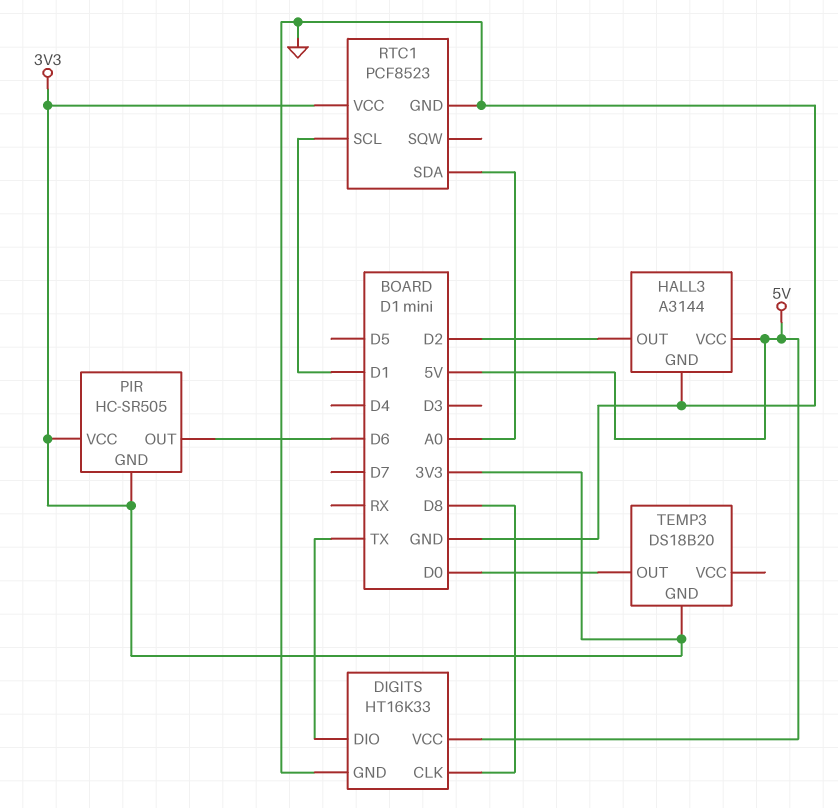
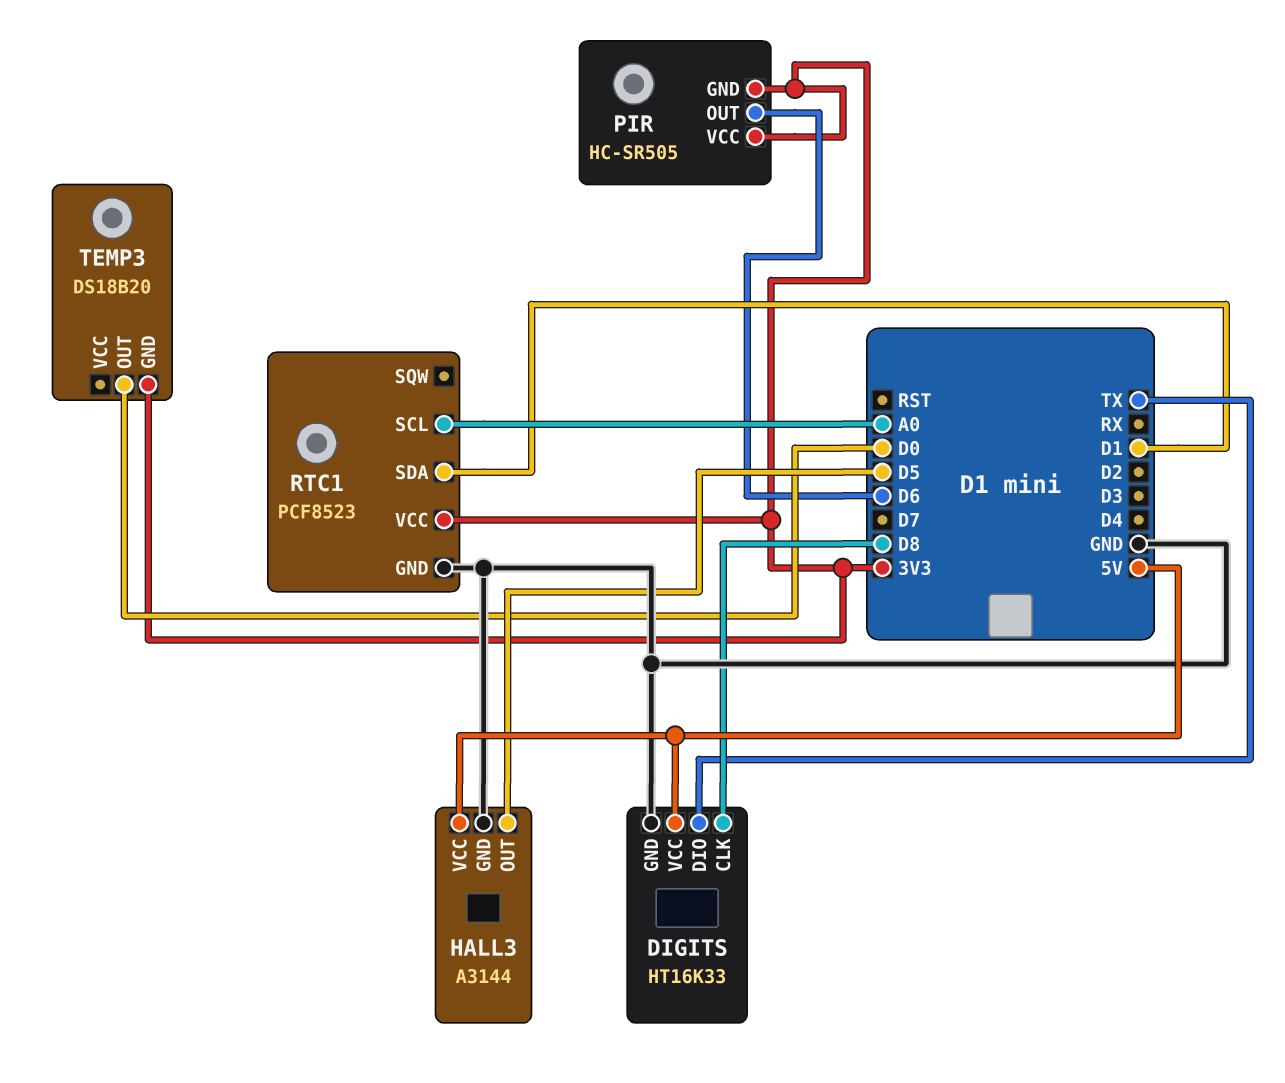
HALL3 pin OUT: D2 -> D5
RTC1 pin SCL: D1 -> A0
RTC1 pin SDA: A0 -> D1

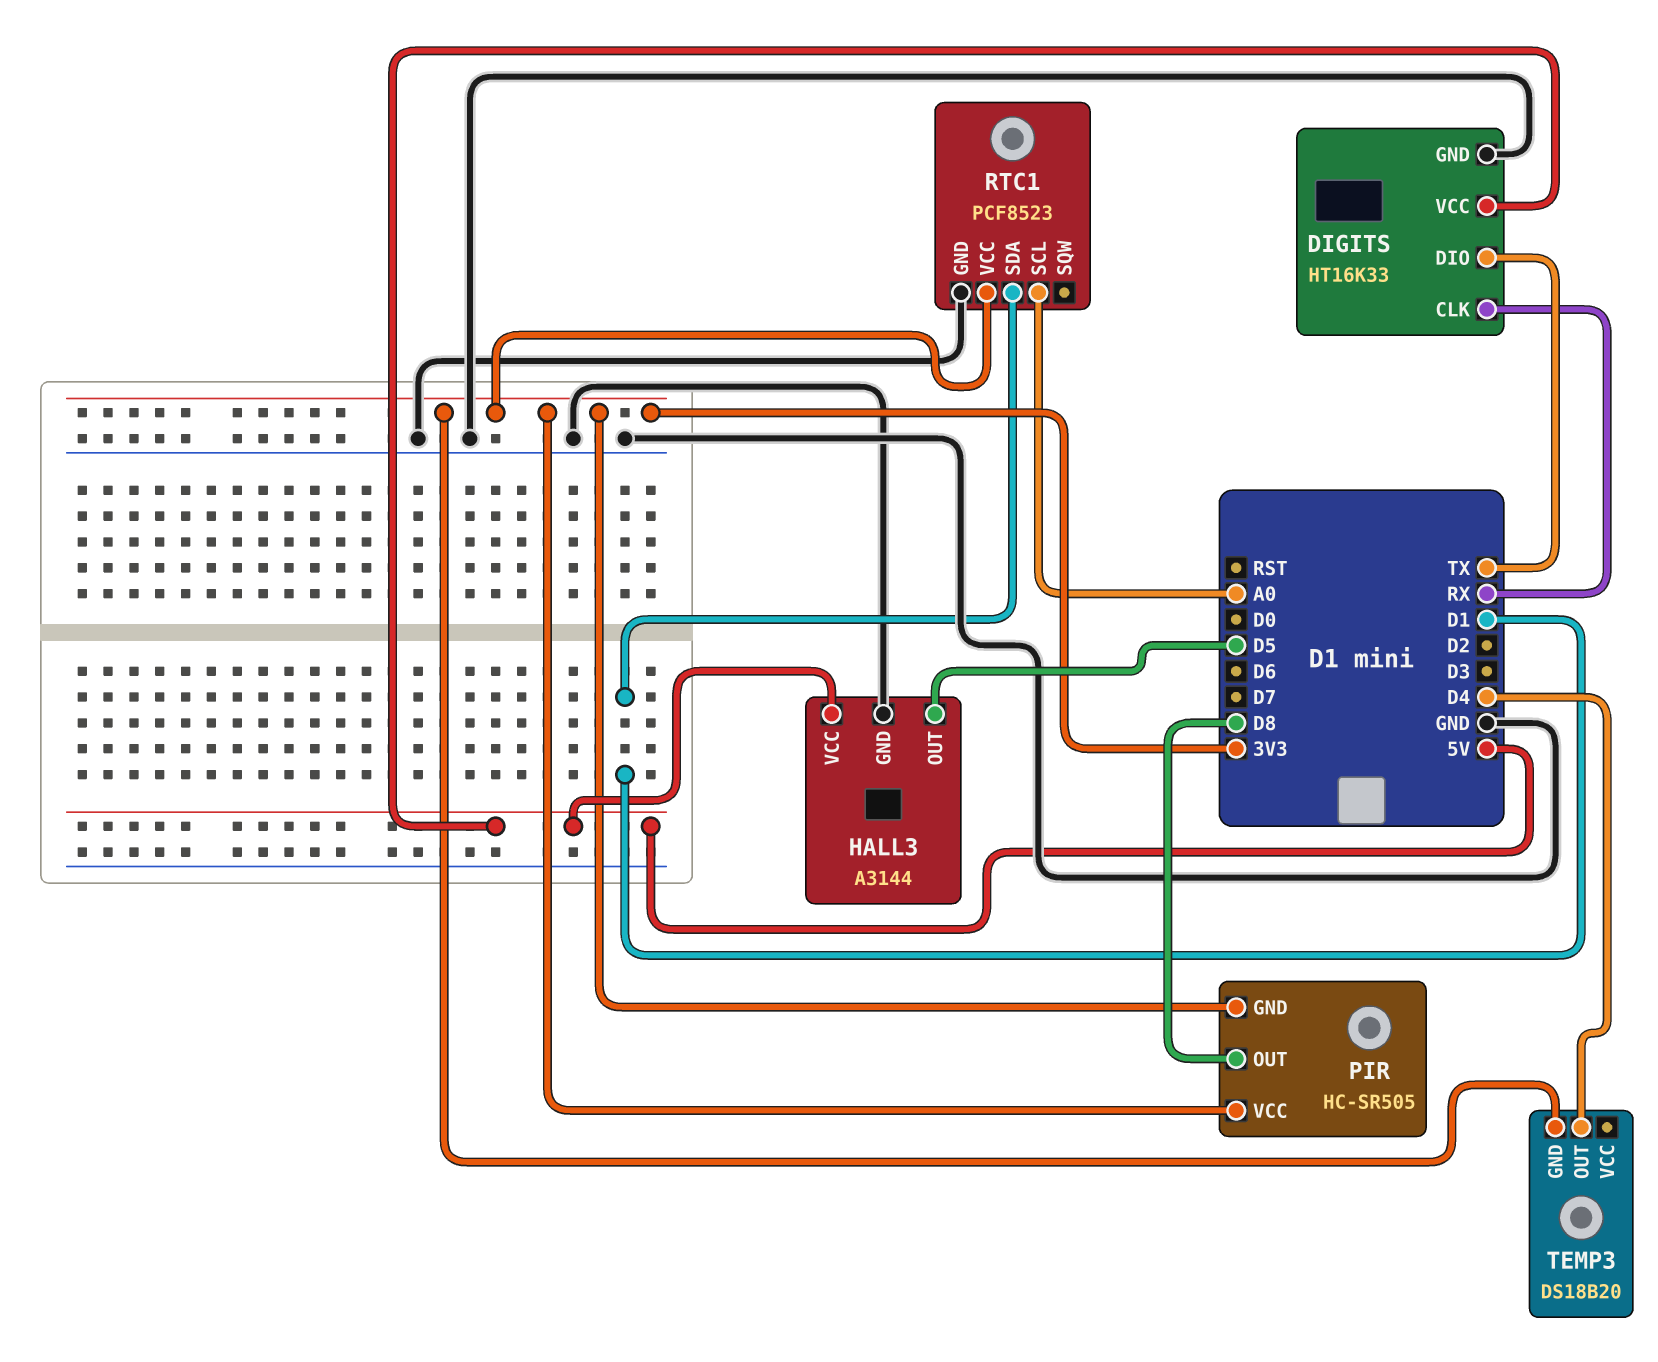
DIGITS pin CLK: D8 -> RX
PIR pin OUT: D6 -> D8
TEMP3 pin OUT: D0 -> D4

